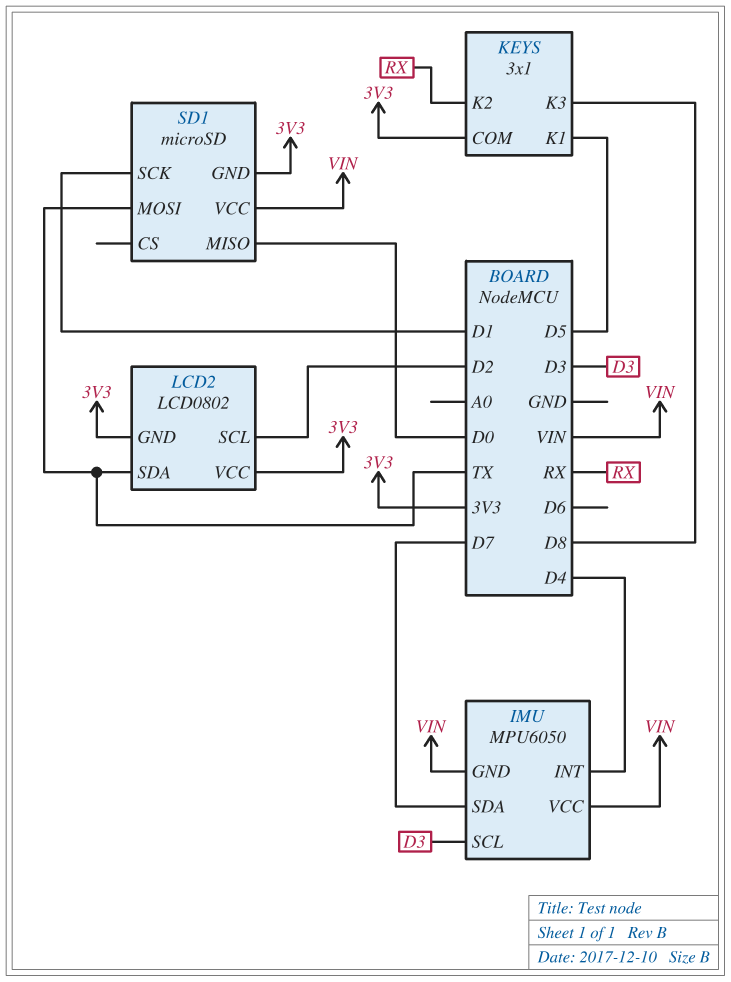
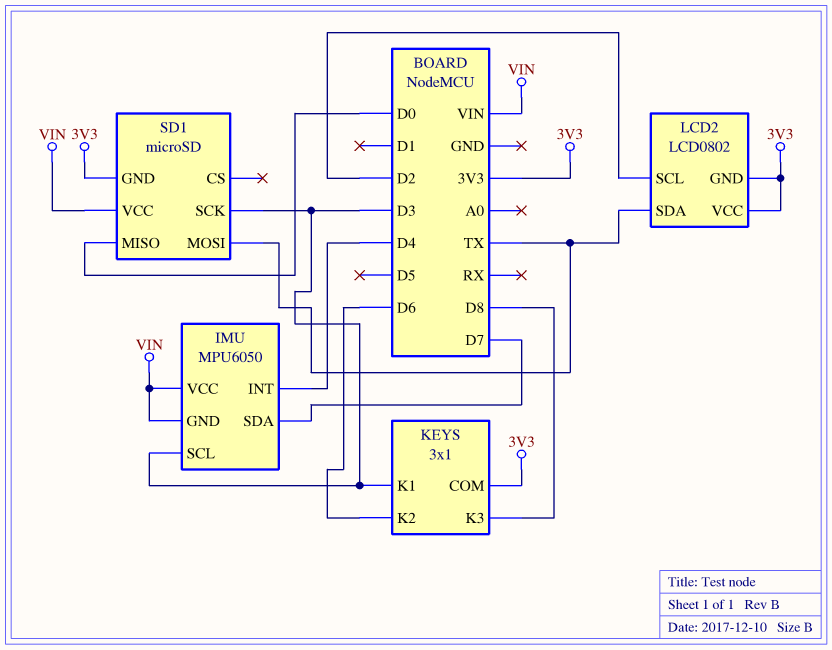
KEYS pin K1: D5 -> D3
KEYS pin K2: RX -> D6
SD1 pin SCK: D1 -> D3

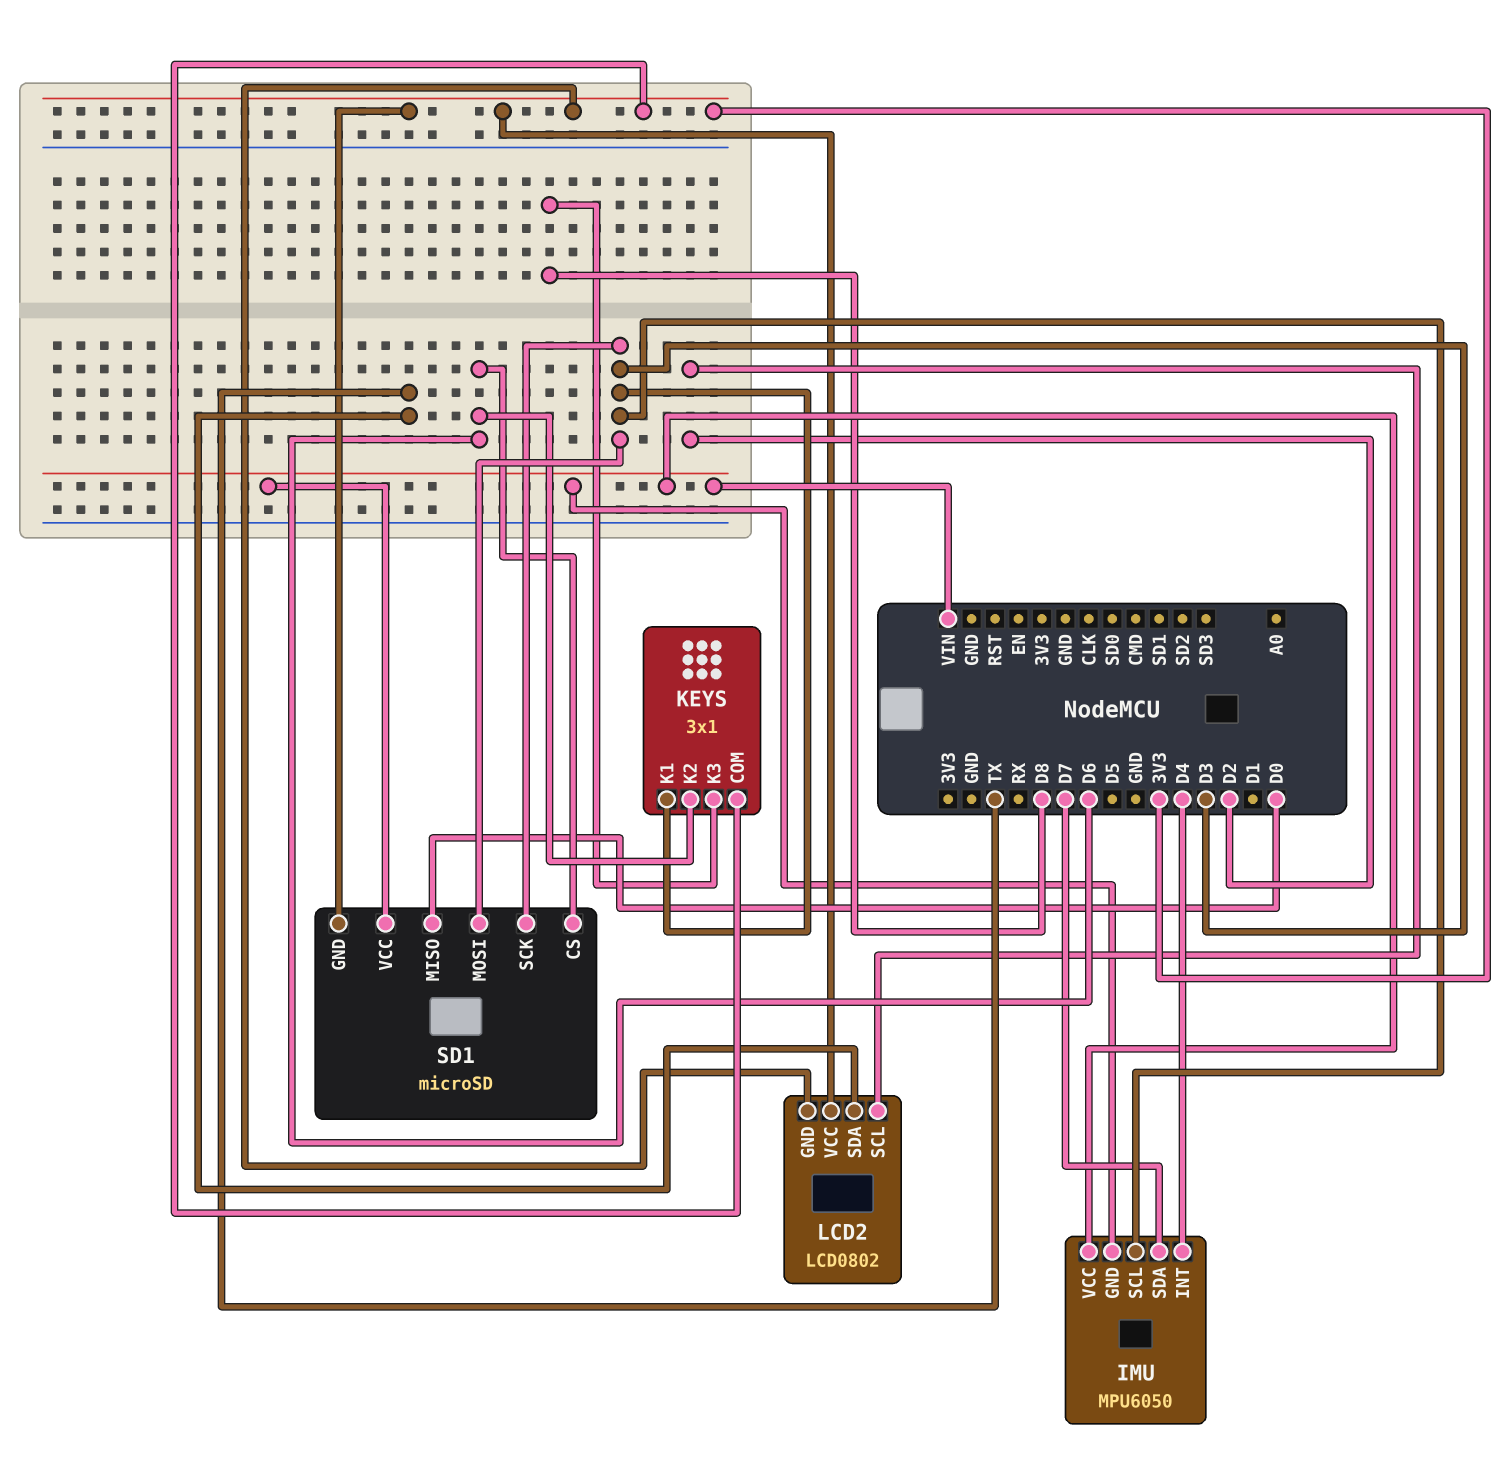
SD1 pin CS: none -> D6
SD1 pin MOSI: TX -> D3

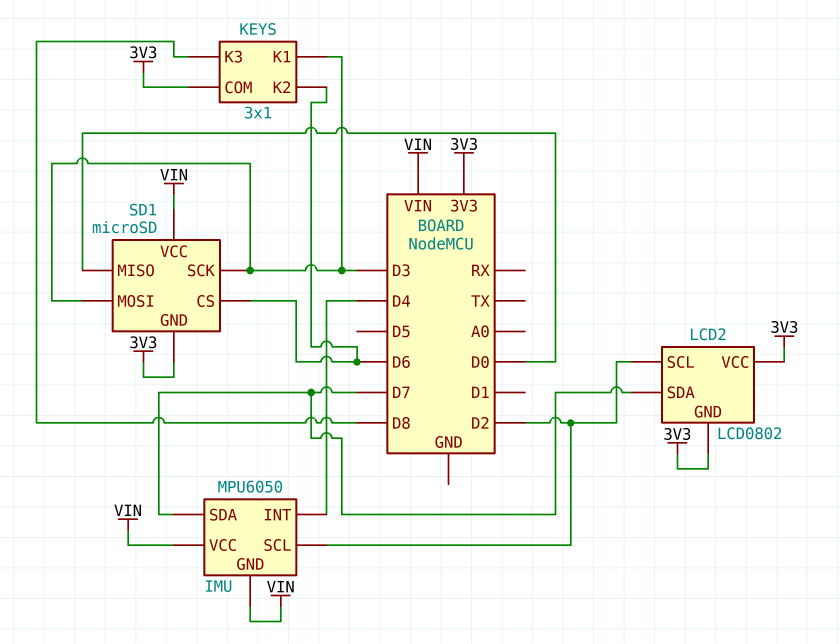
IMU pin SCL: D3 -> D2
LCD2 pin SDA: TX -> D7

